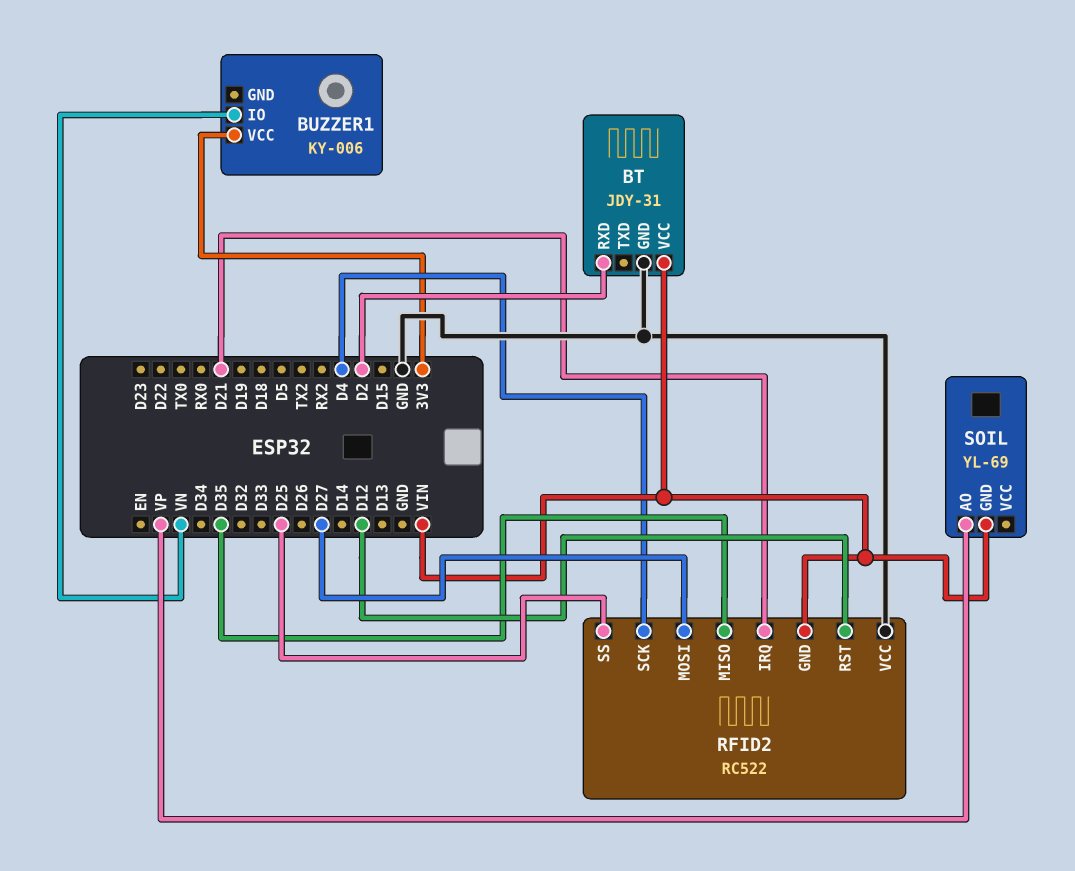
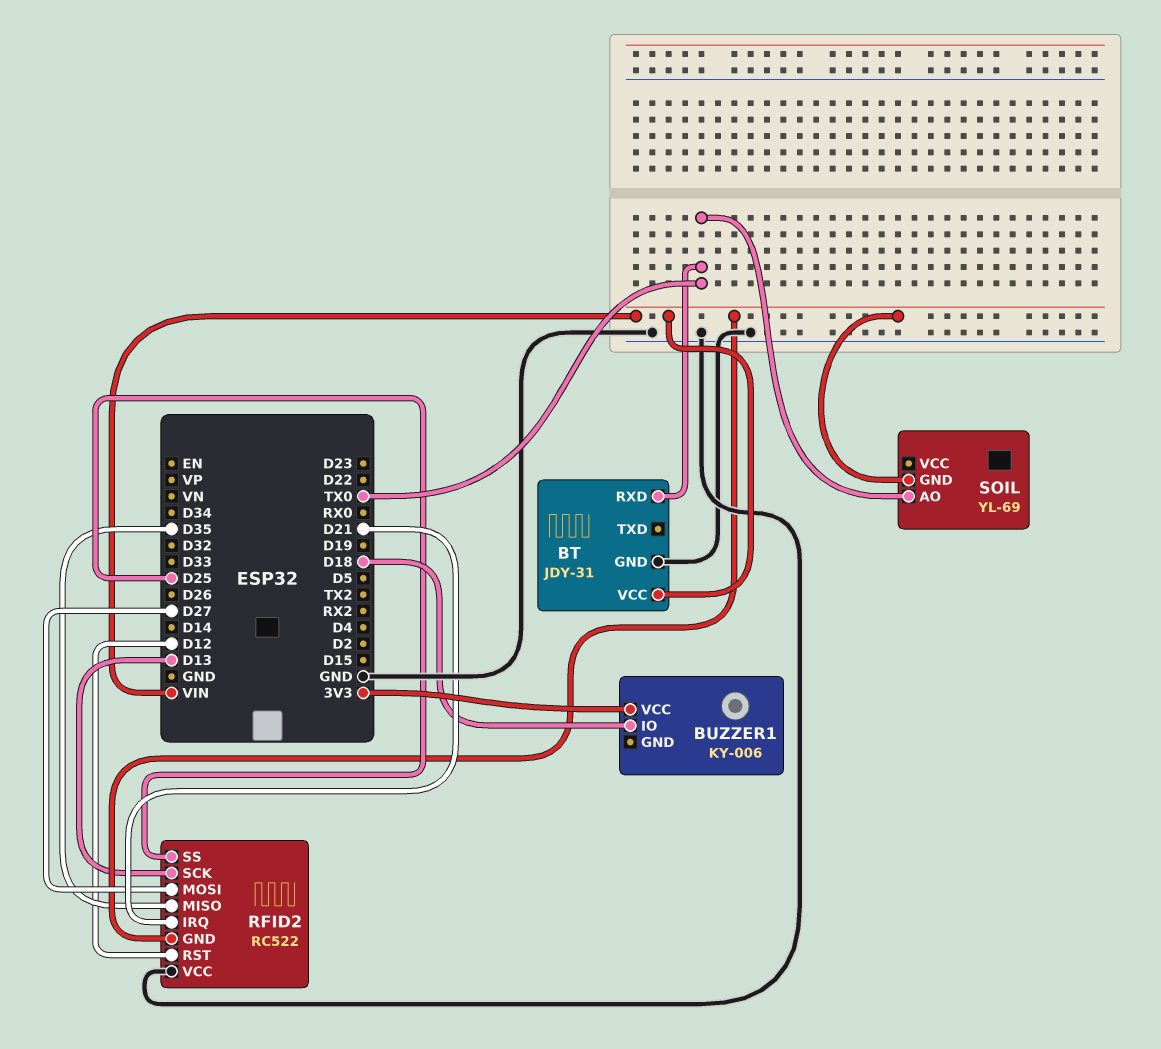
BT pin RXD: D2 -> TX0
BUZZER1 pin IO: VN -> D18
RFID2 pin SCK: D4 -> D13
SOIL pin AO: VP -> TX0

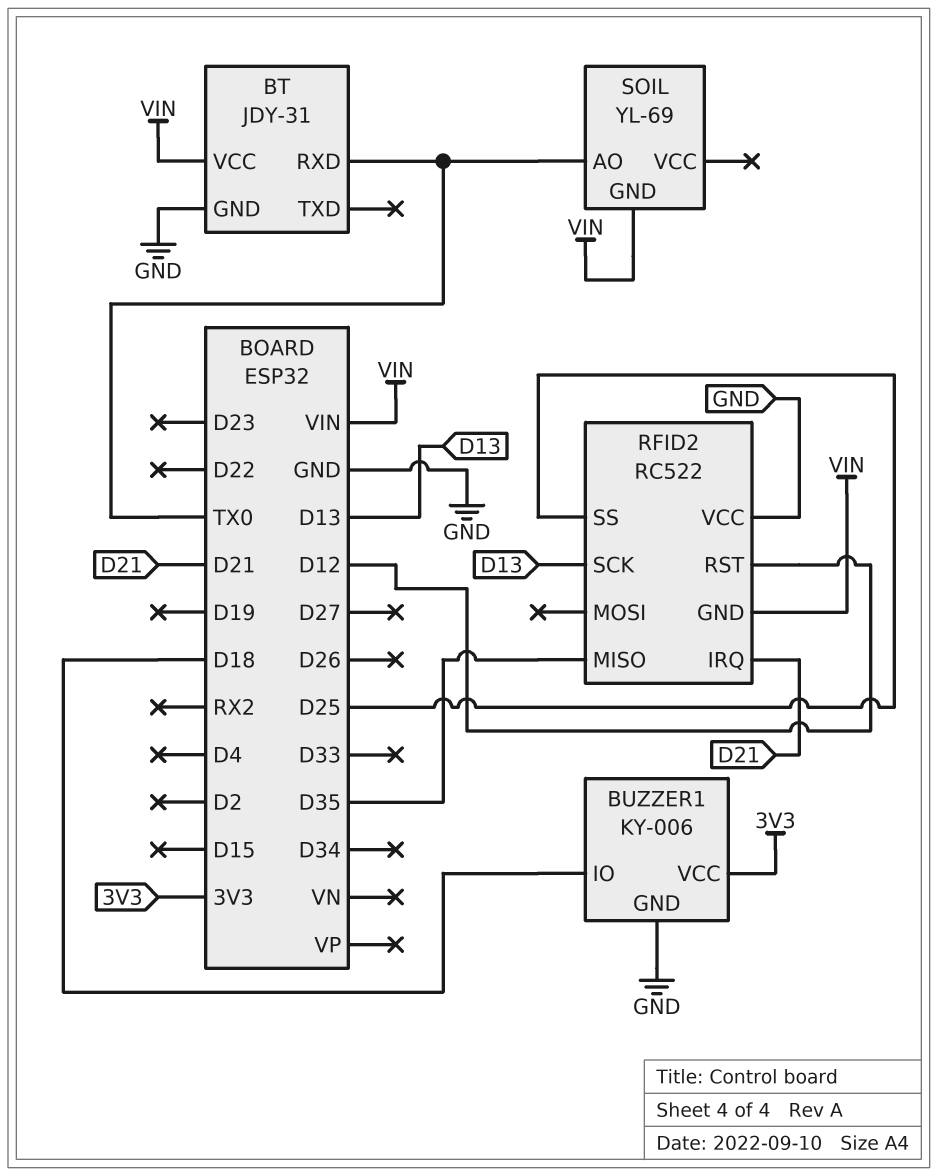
BUZZER1 pin GND: none -> GND
RFID2 pin MOSI: D27 -> none

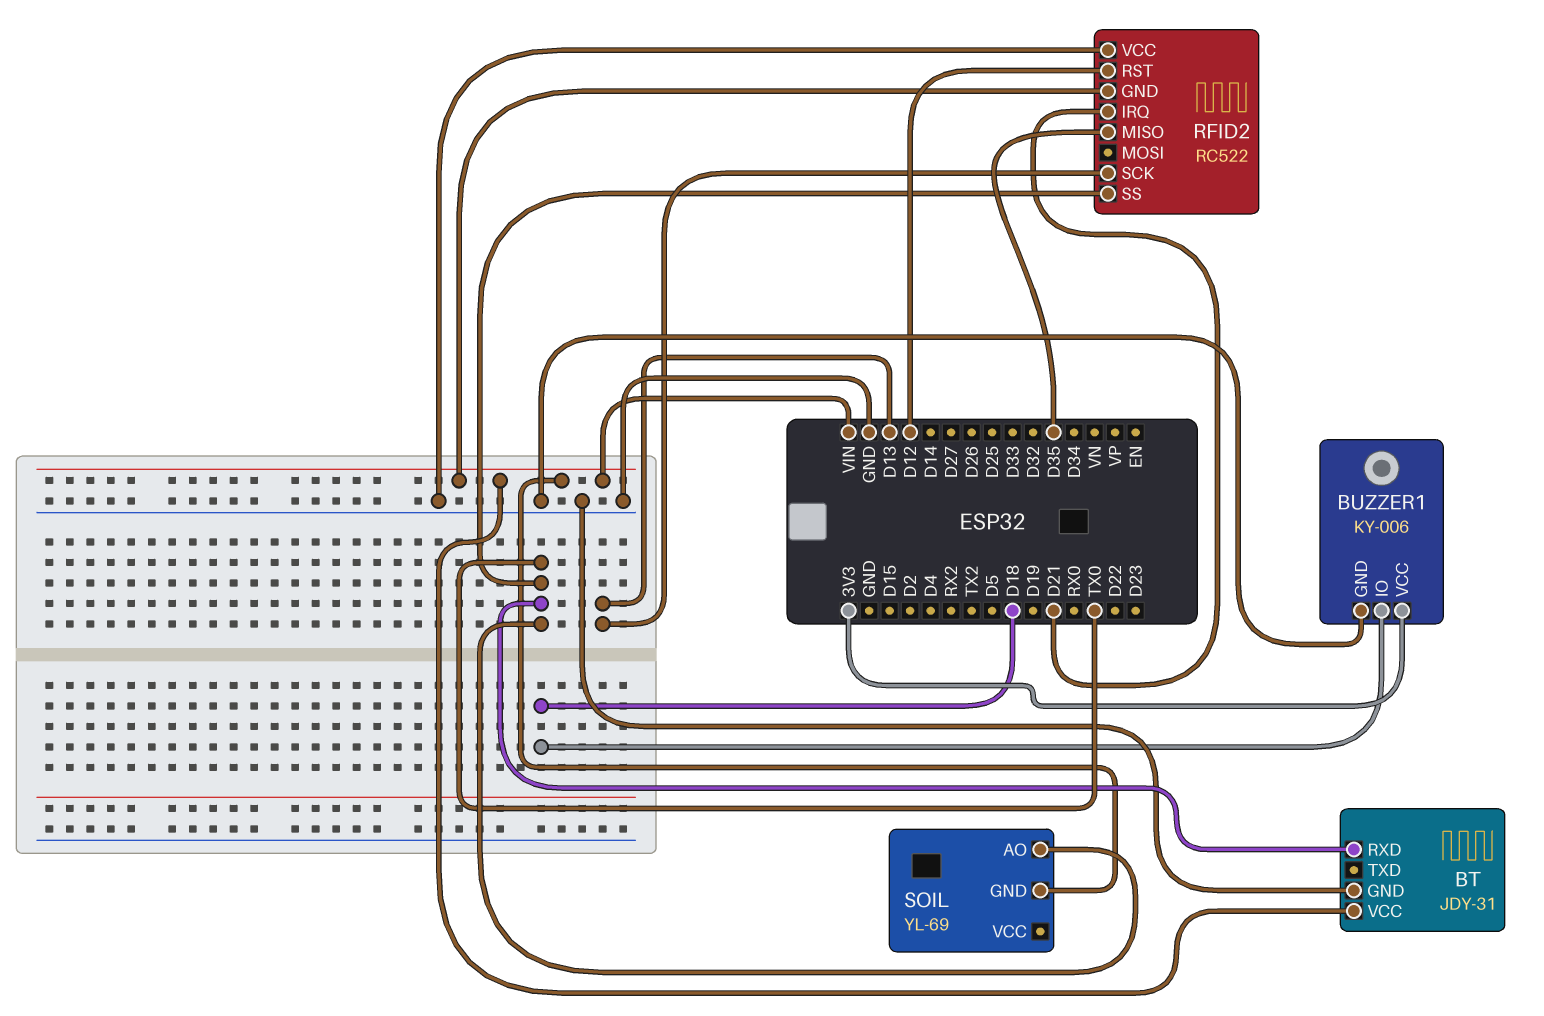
RFID2 pin SS: D25 -> TX0

